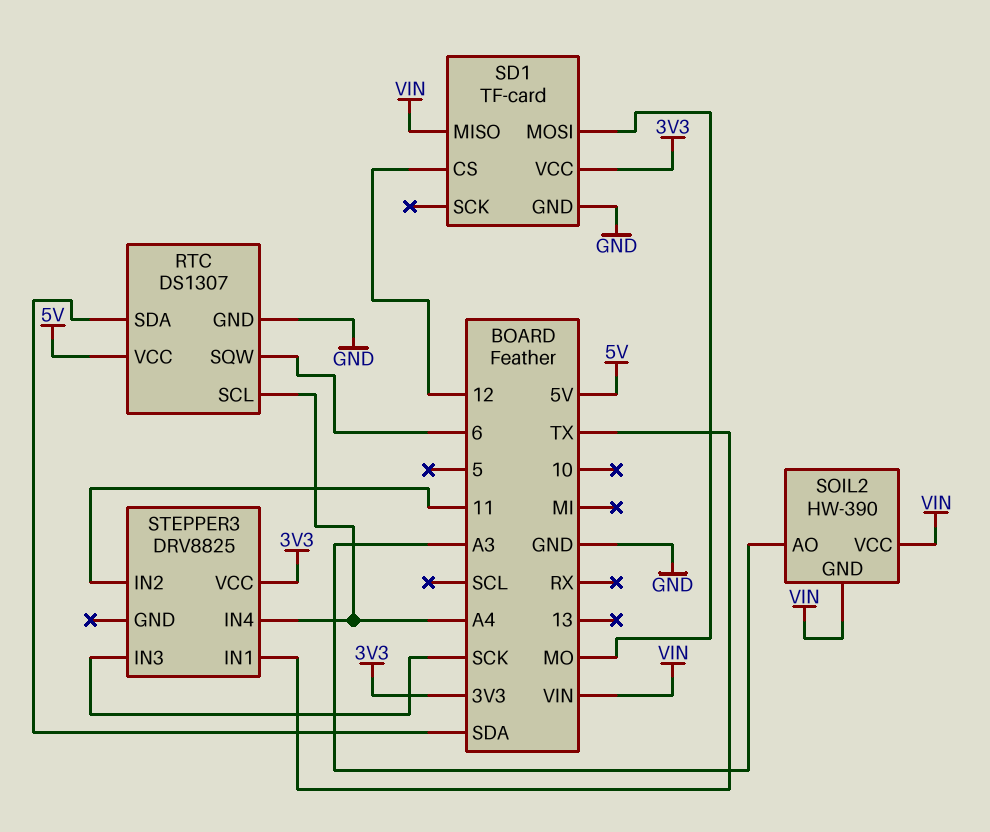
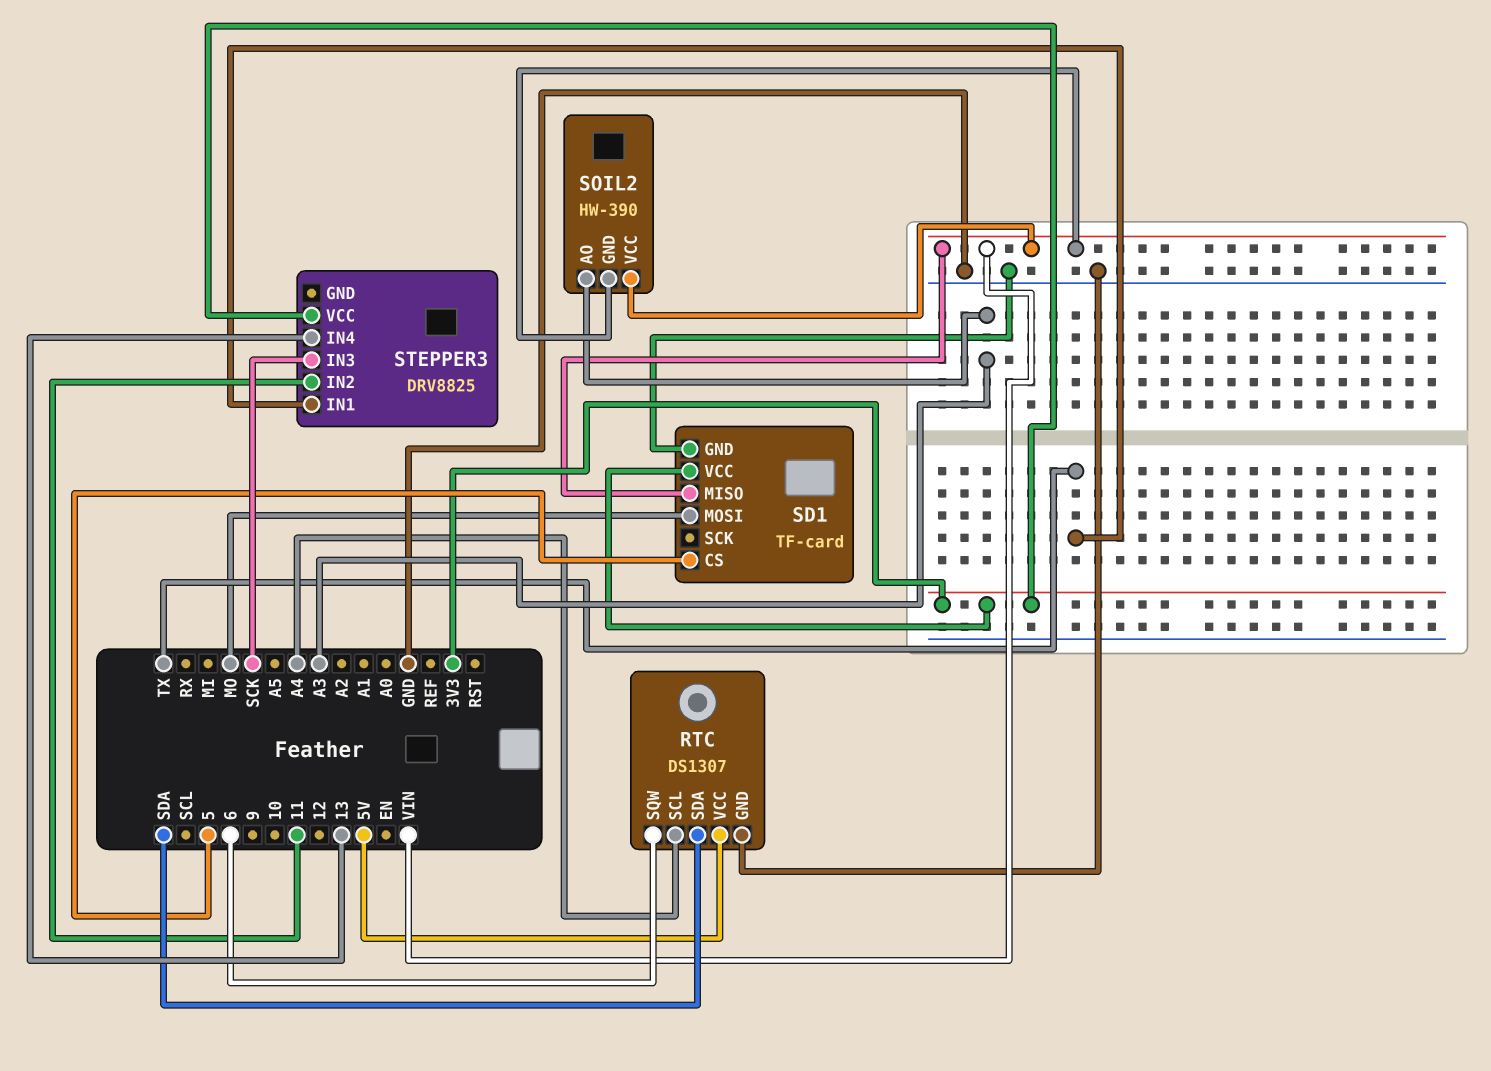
SD1 pin CS: 12 -> 5
STEPPER3 pin IN4: A4 -> 13

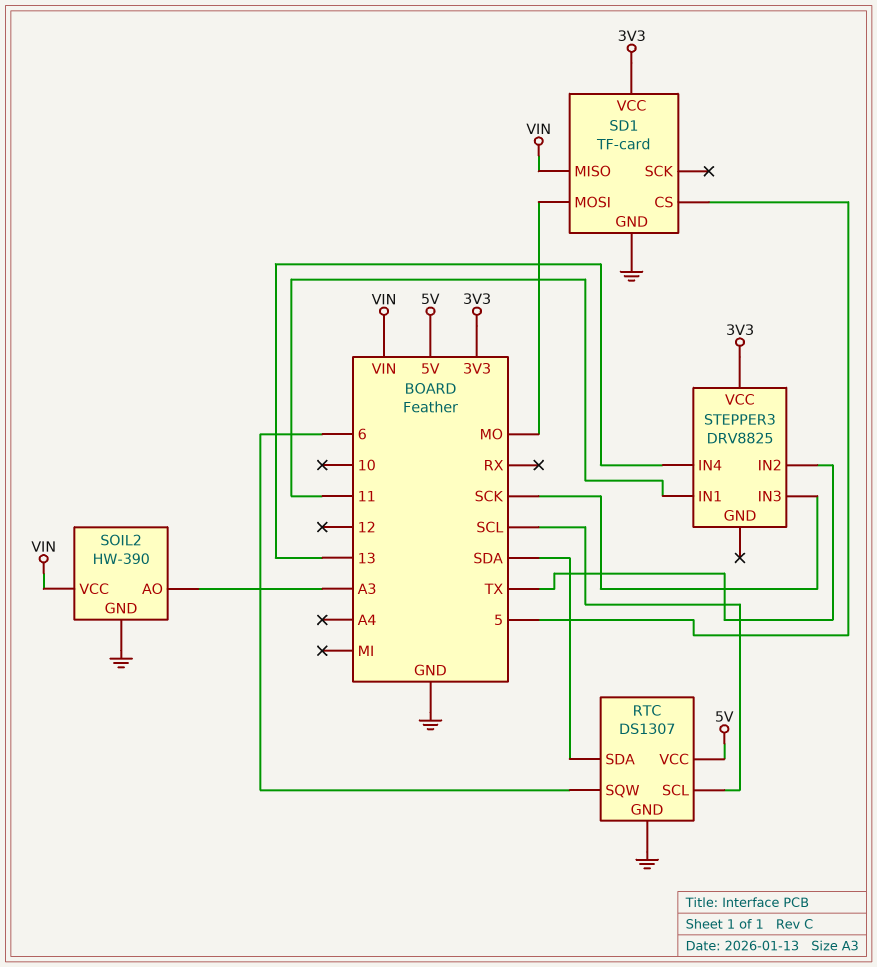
RTC pin SCL: A4 -> SCL
SOIL2 pin GND: VIN -> GND
STEPPER3 pin IN1: TX -> 11
STEPPER3 pin IN2: 11 -> TX

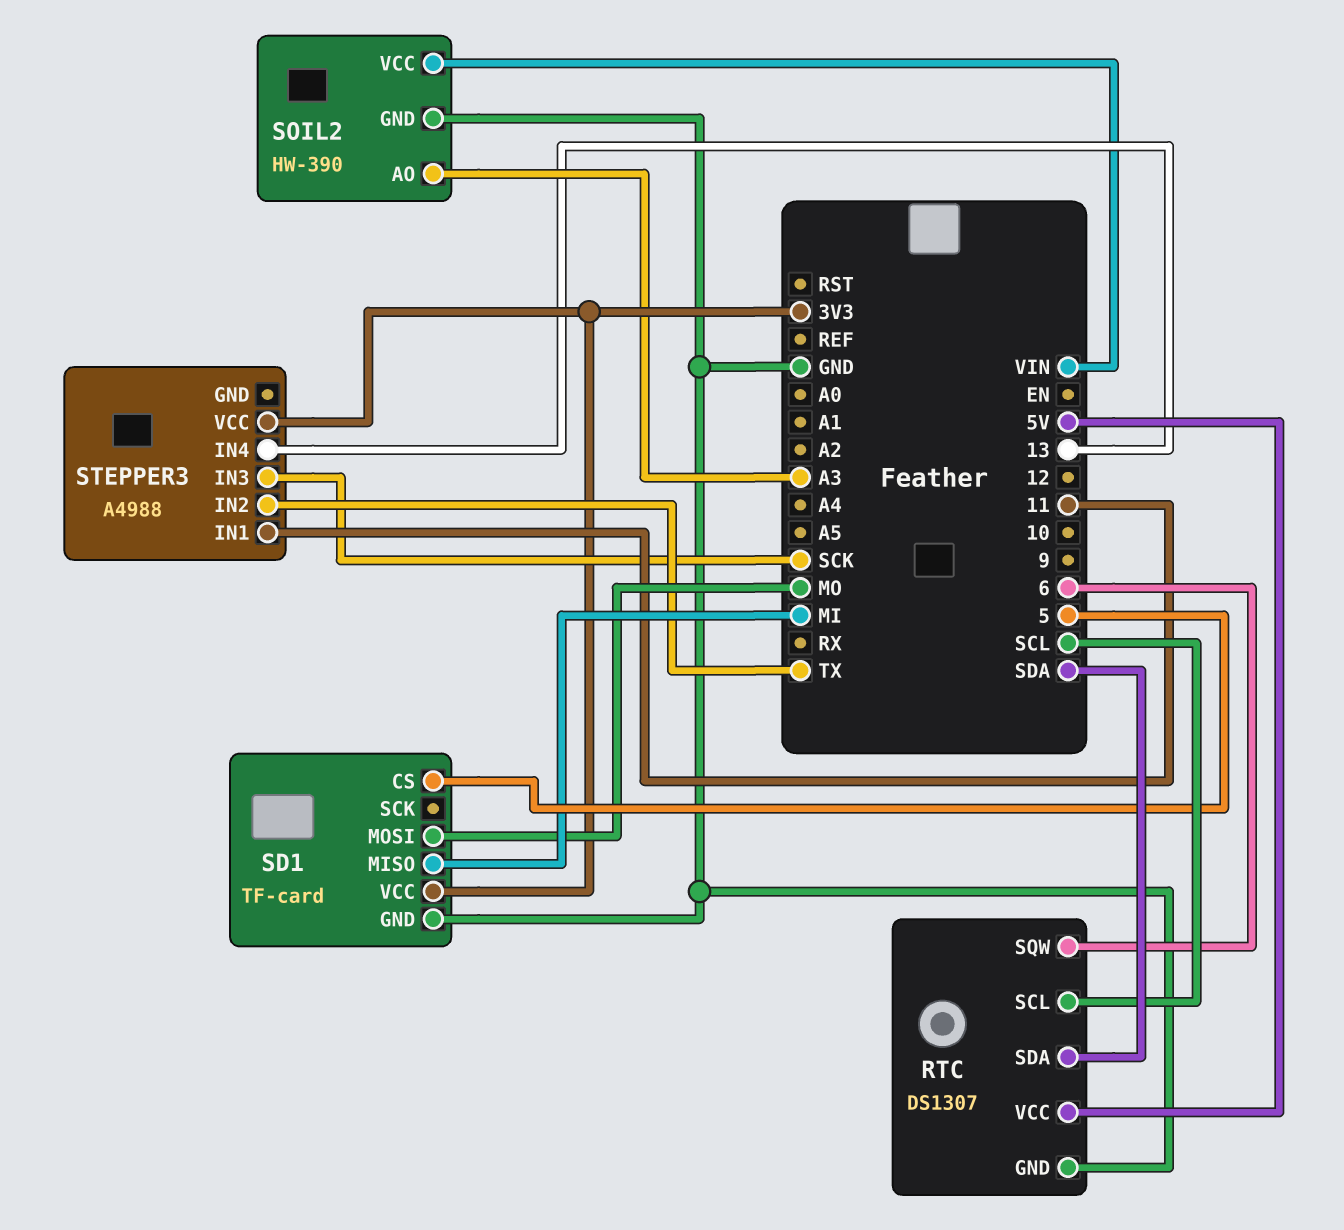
SD1 pin MISO: VIN -> MI
STEPPER3: DRV8825 -> A4988

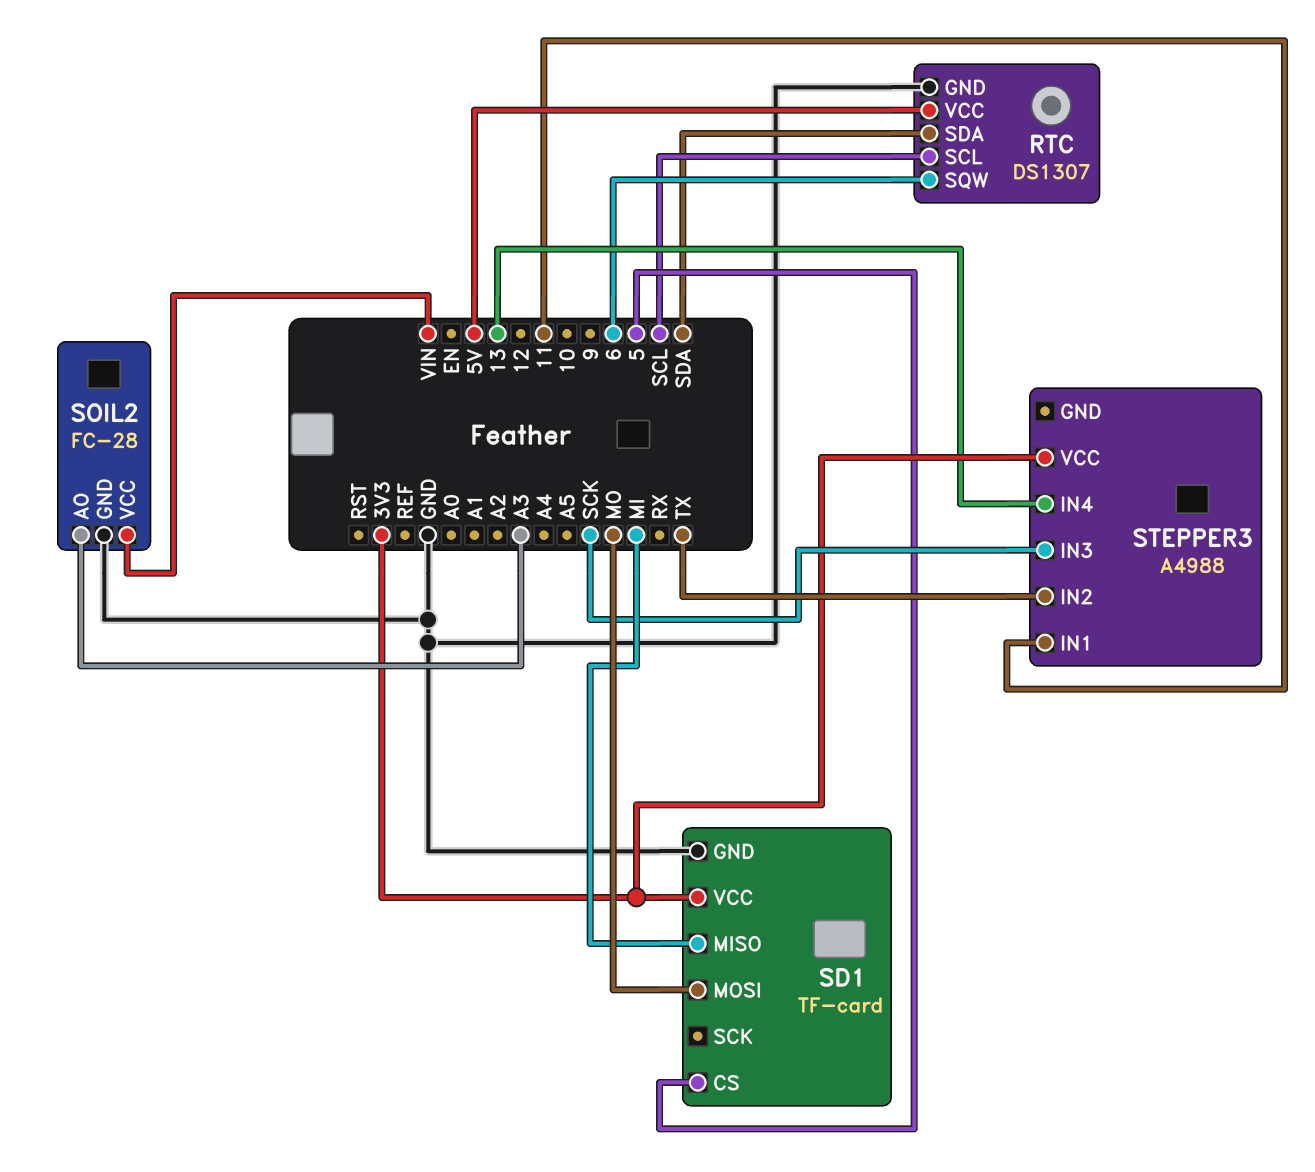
SOIL2: HW-390 -> FC-28

